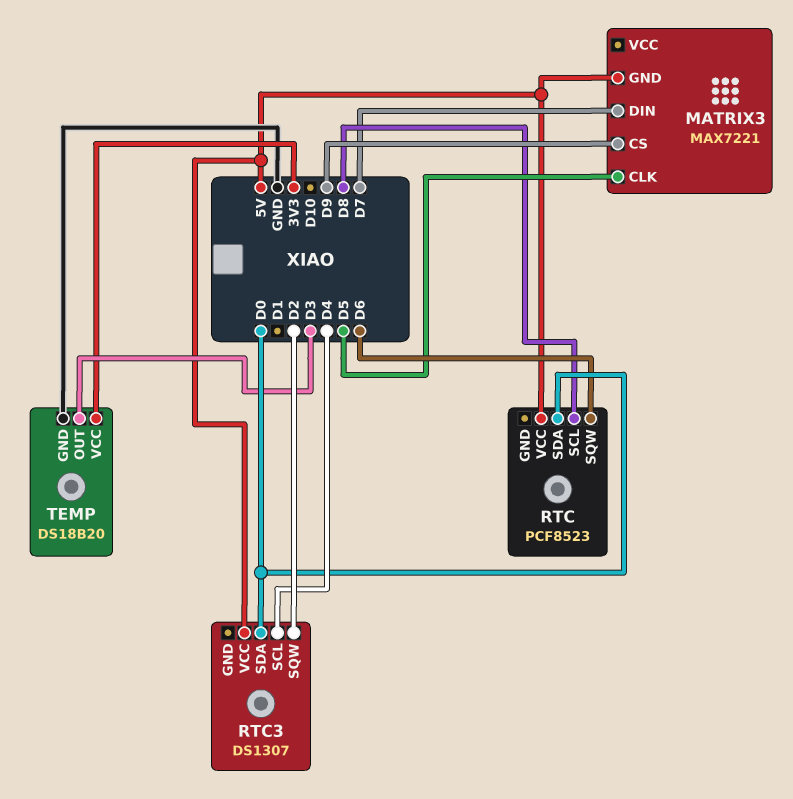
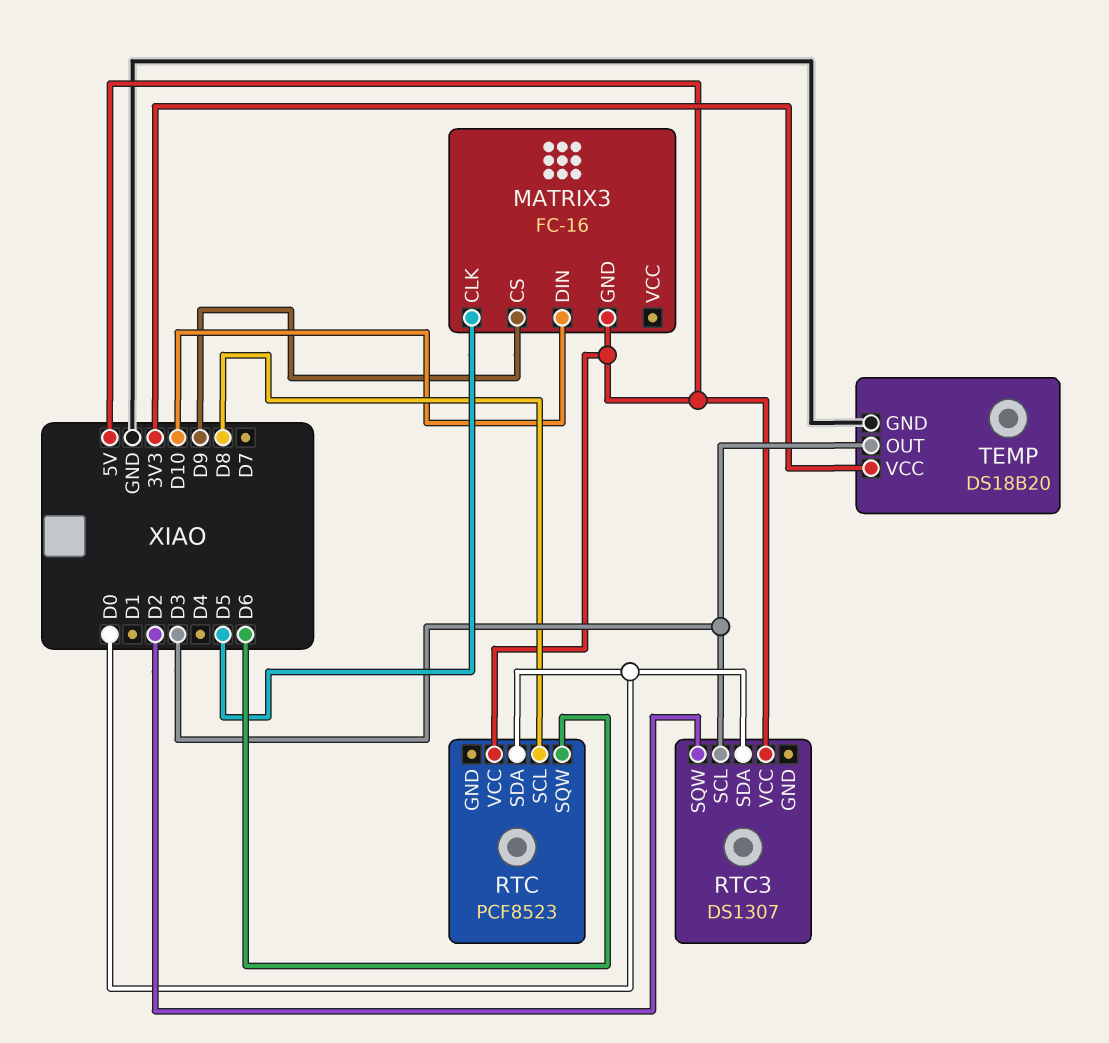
MATRIX3: MAX7221 -> FC-16
MATRIX3 pin DIN: D7 -> D10
RTC3 pin SCL: D4 -> D3

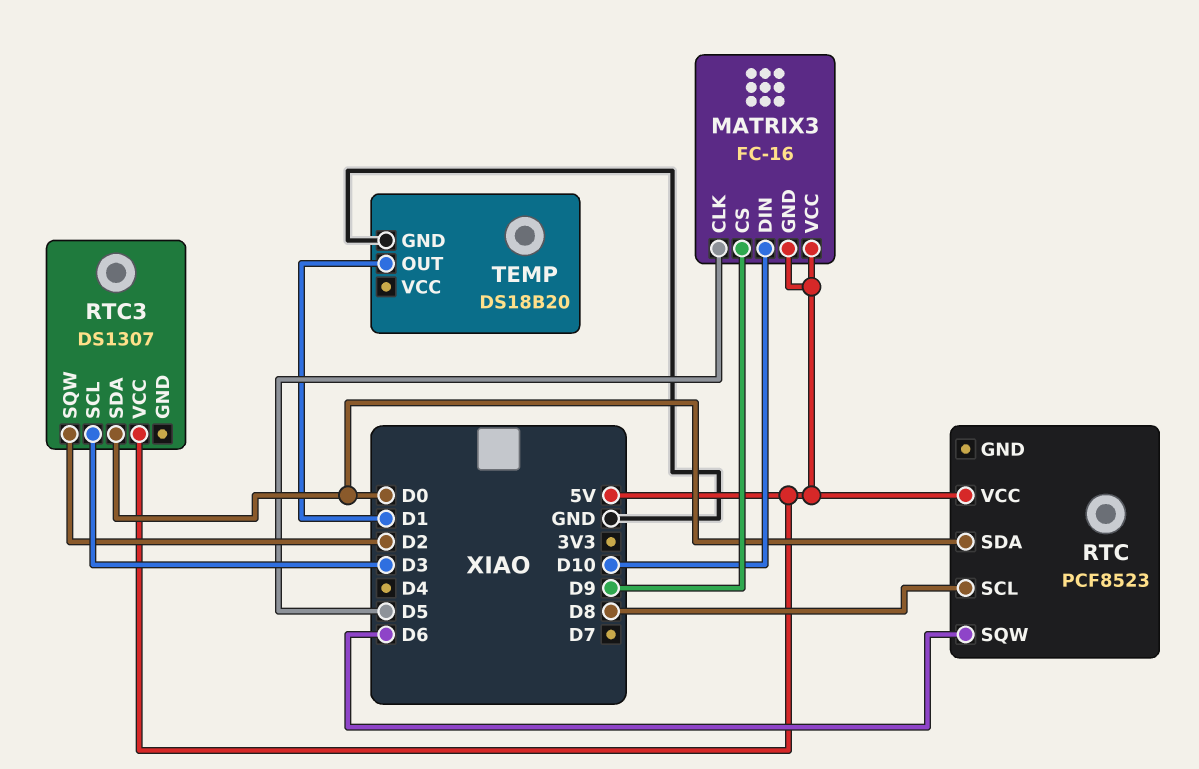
MATRIX3 pin VCC: none -> 5V
TEMP pin OUT: D3 -> D1
TEMP pin VCC: 3V3 -> none

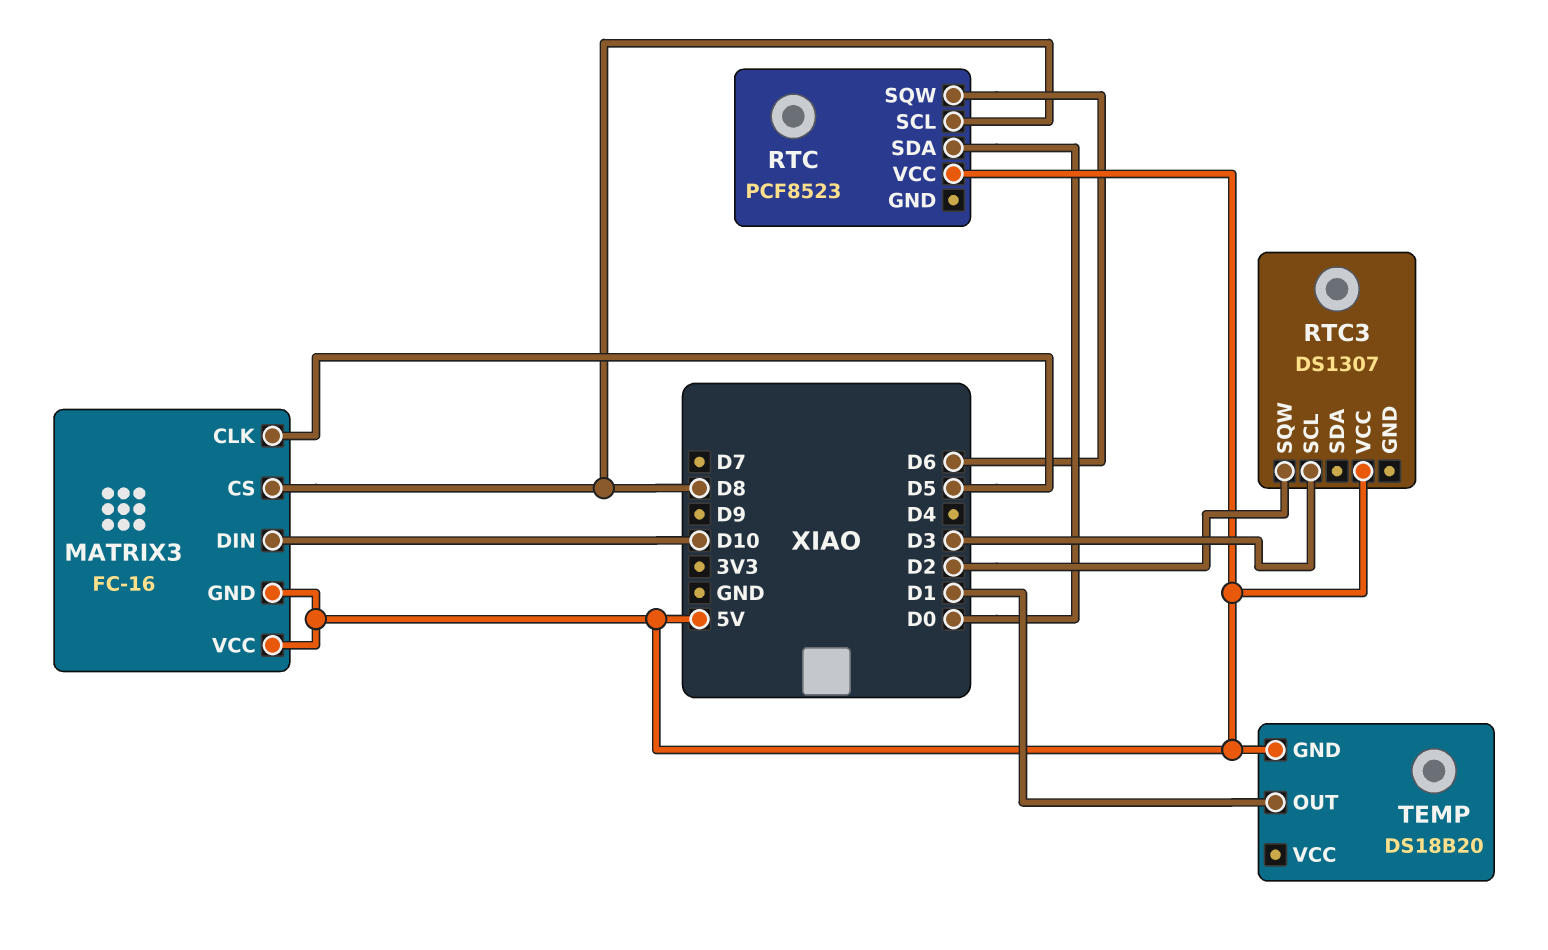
MATRIX3 pin CS: D9 -> D8
RTC3 pin SDA: D0 -> none
TEMP pin GND: GND -> 5V

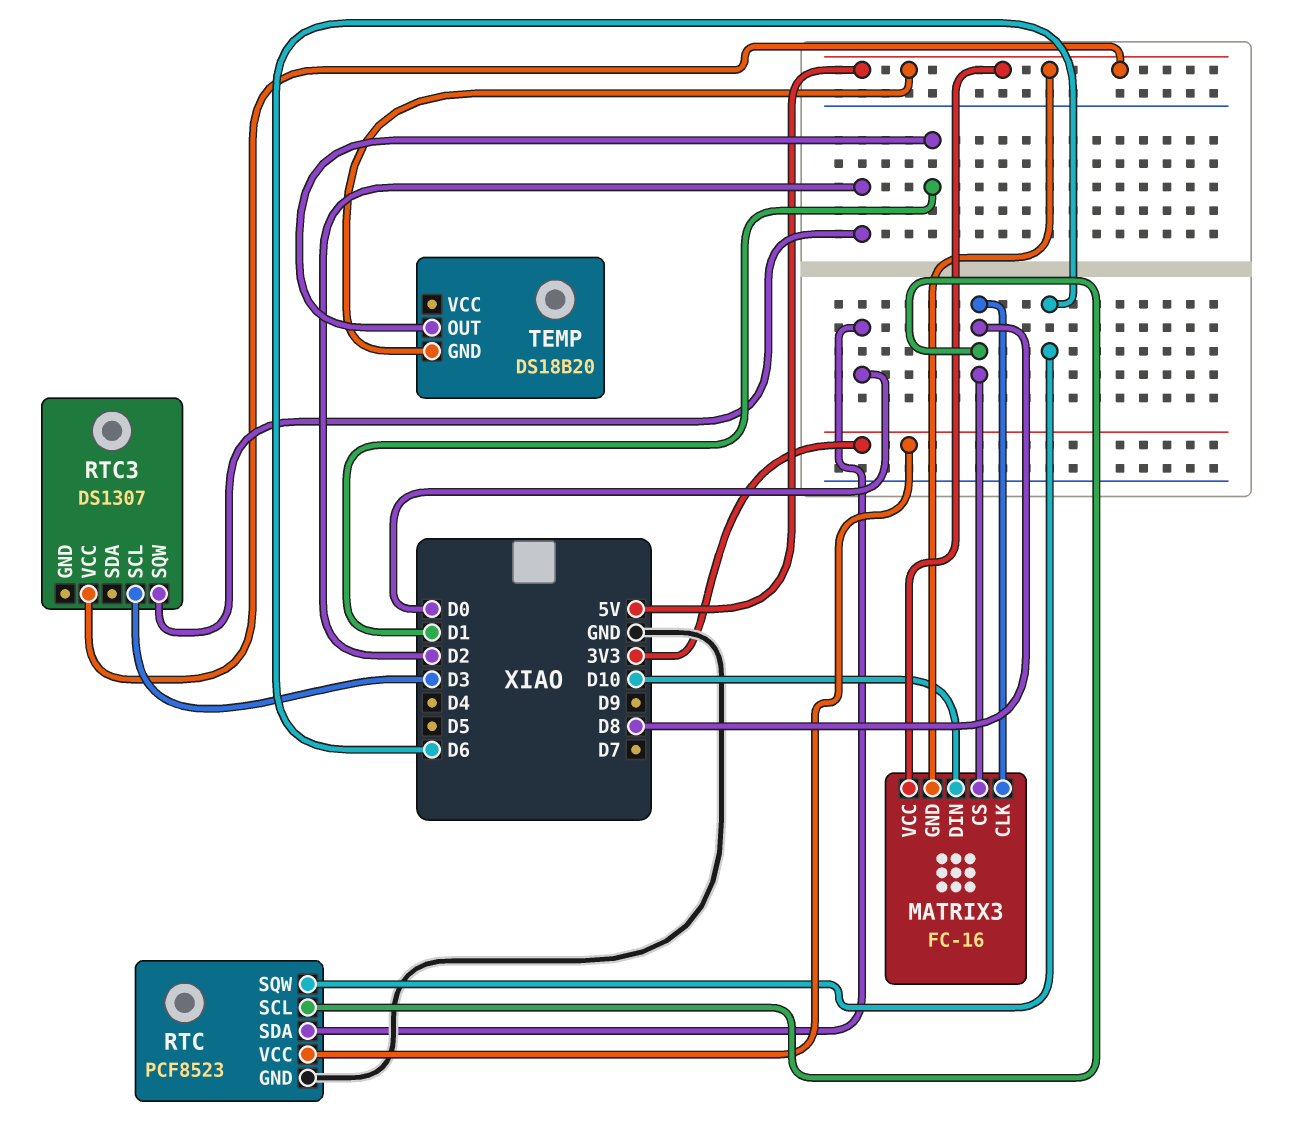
MATRIX3 pin CLK: D5 -> D8
RTC pin GND: none -> GND
RTC pin VCC: 5V -> 3V3

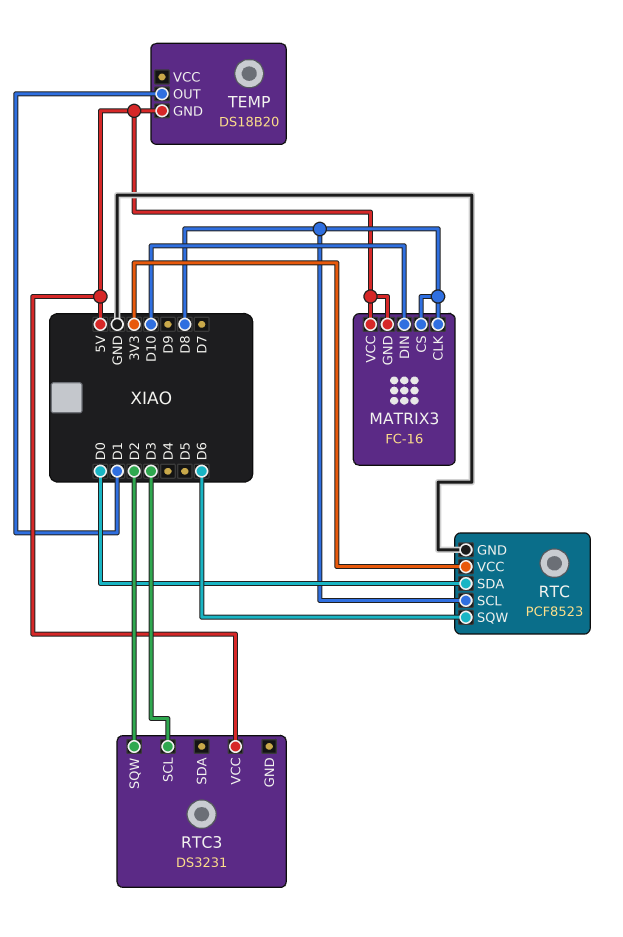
RTC3: DS1307 -> DS3231

